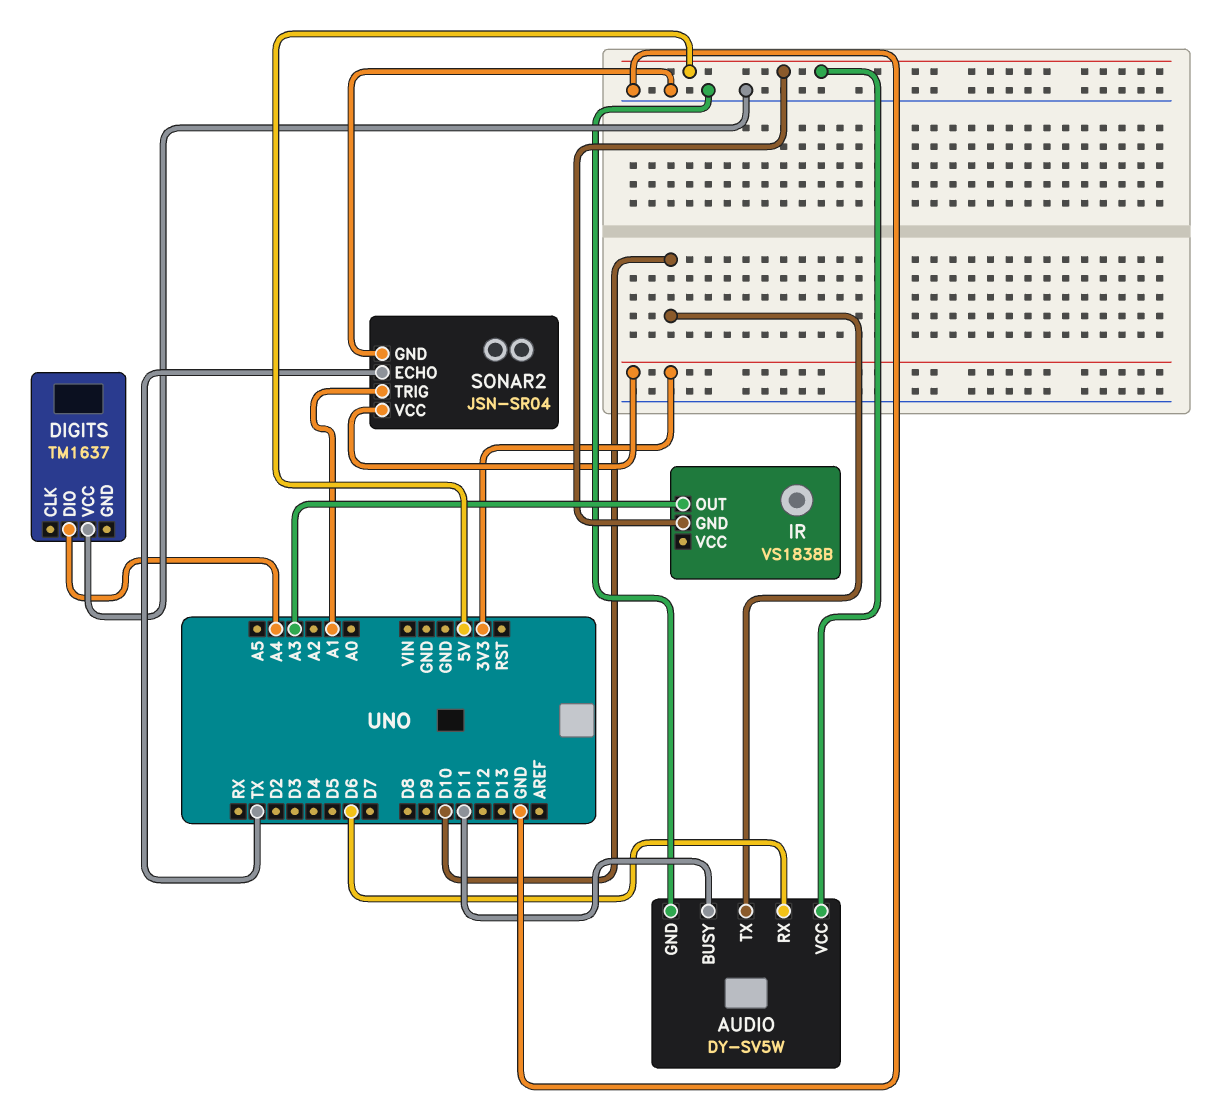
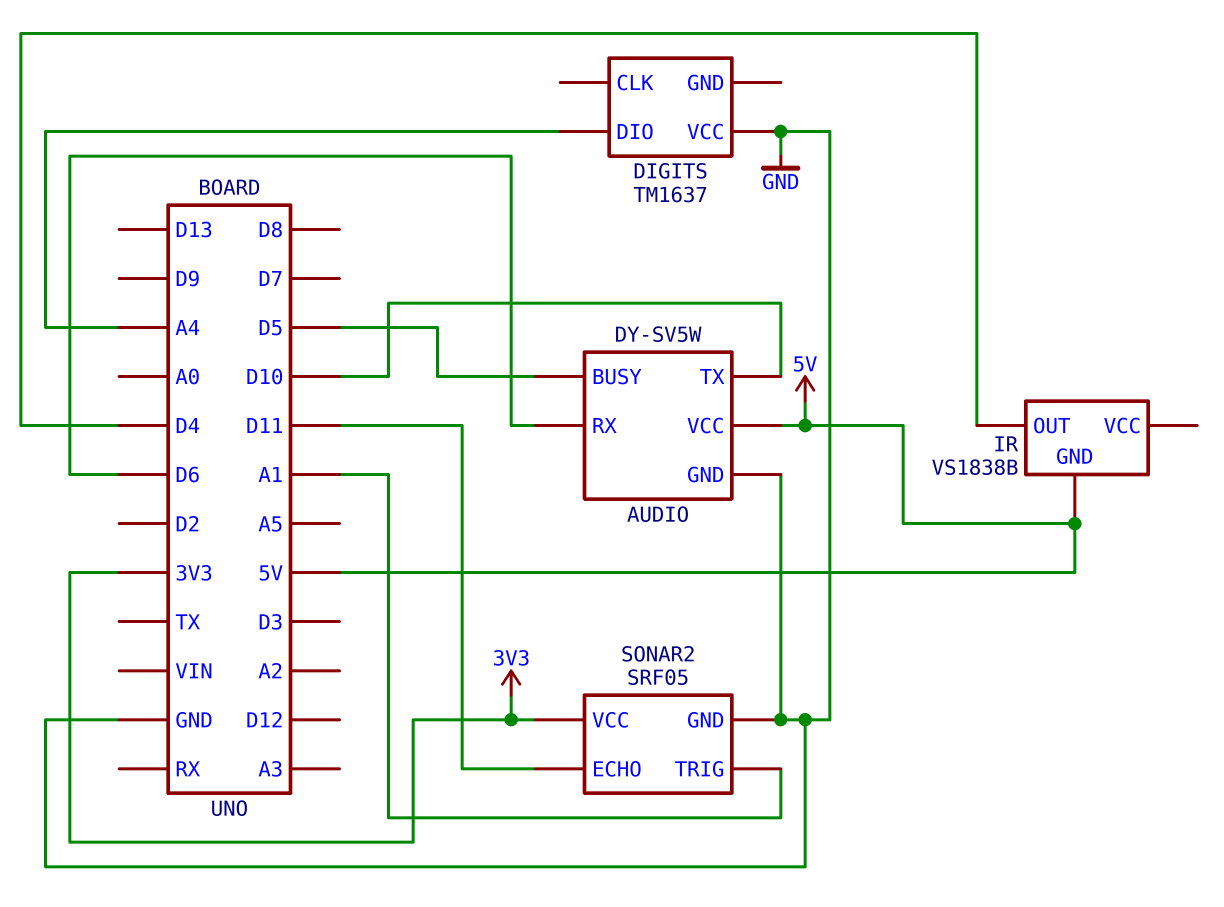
AUDIO pin BUSY: D11 -> D5
IR pin OUT: A3 -> D4
SONAR2: JSN-SR04 -> SRF05
SONAR2 pin ECHO: TX -> D11

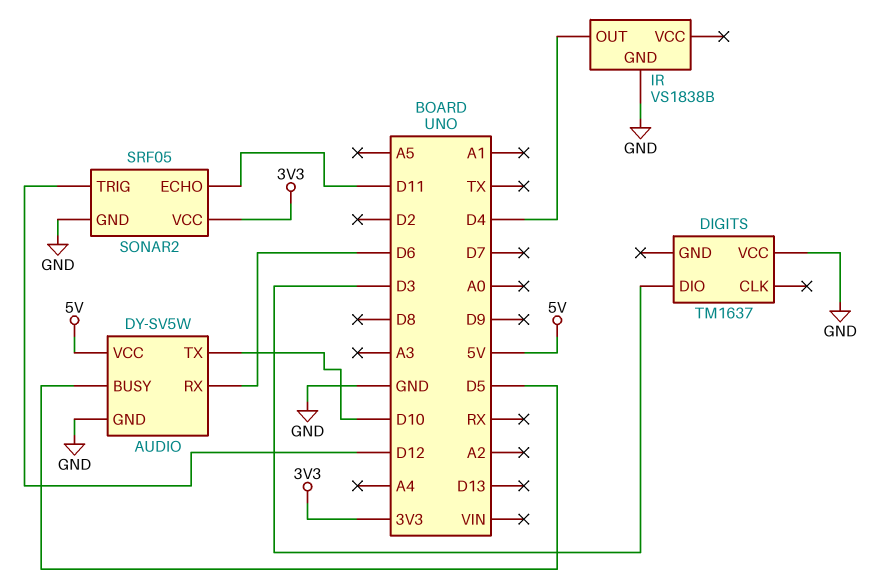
DIGITS pin DIO: A4 -> D3
IR pin GND: 5V -> GND
SONAR2 pin TRIG: A1 -> D12

